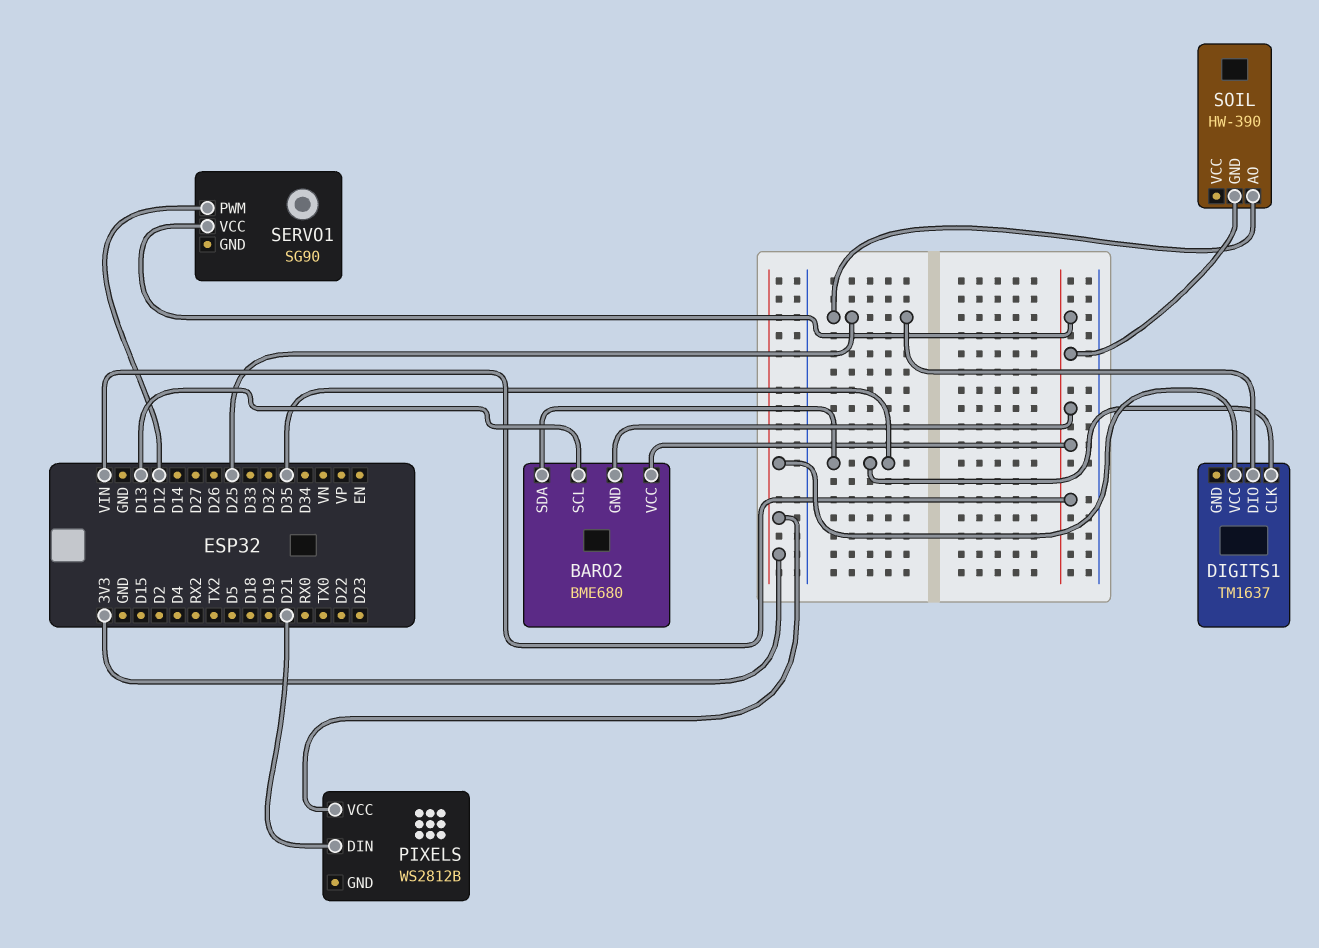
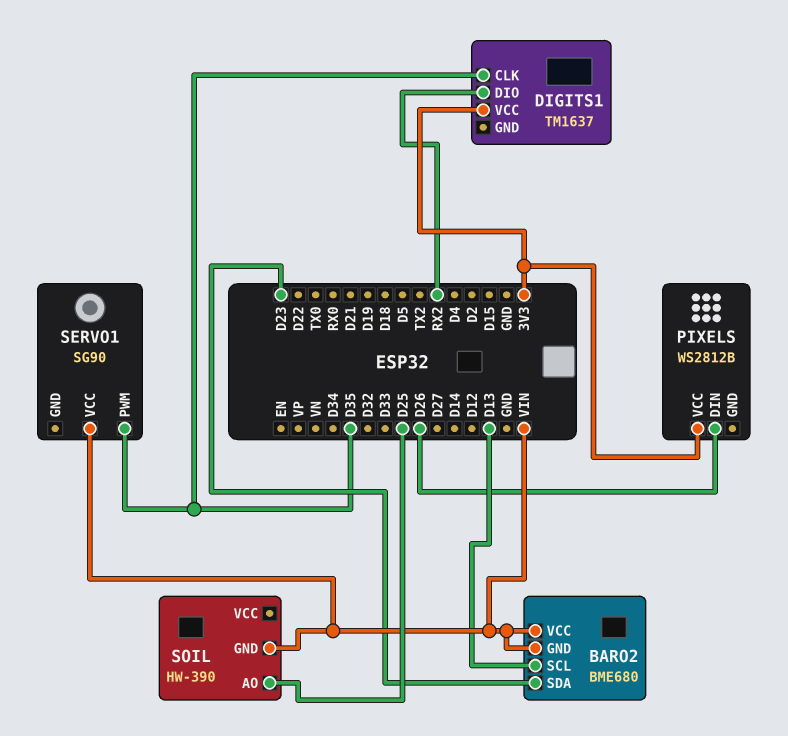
BARO2 pin SDA: D35 -> D23
DIGITS1 pin DIO: D25 -> RX2
PIXELS pin DIN: D21 -> D26
SERVO1 pin PWM: D12 -> D35

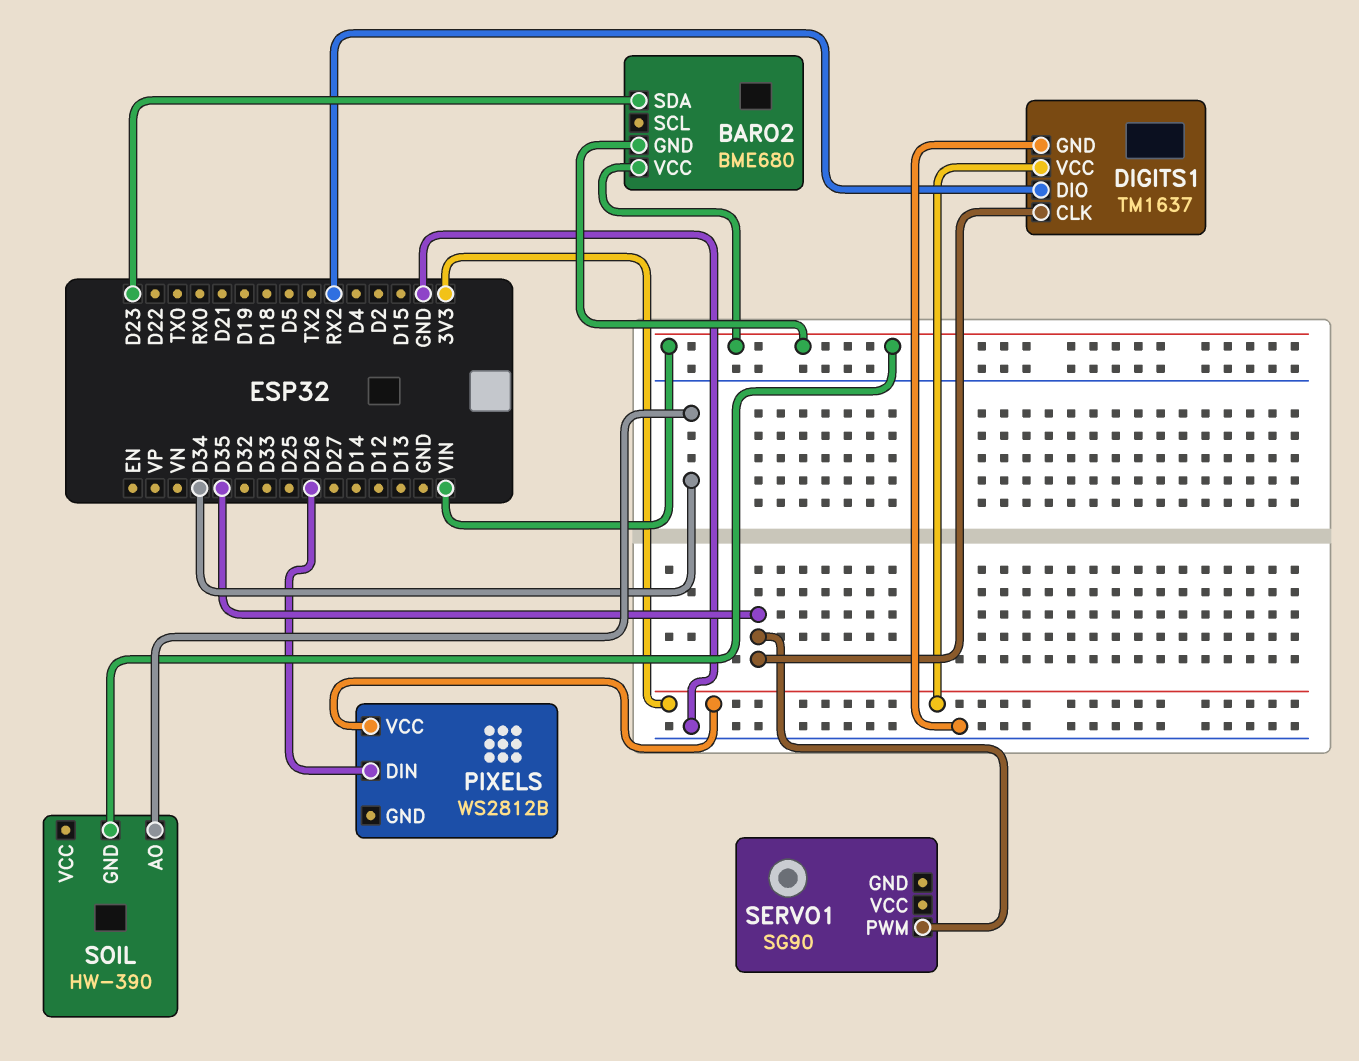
BARO2 pin SCL: D13 -> none
DIGITS1 pin GND: none -> GND
SERVO1 pin VCC: VIN -> none
SOIL pin AO: D25 -> D34

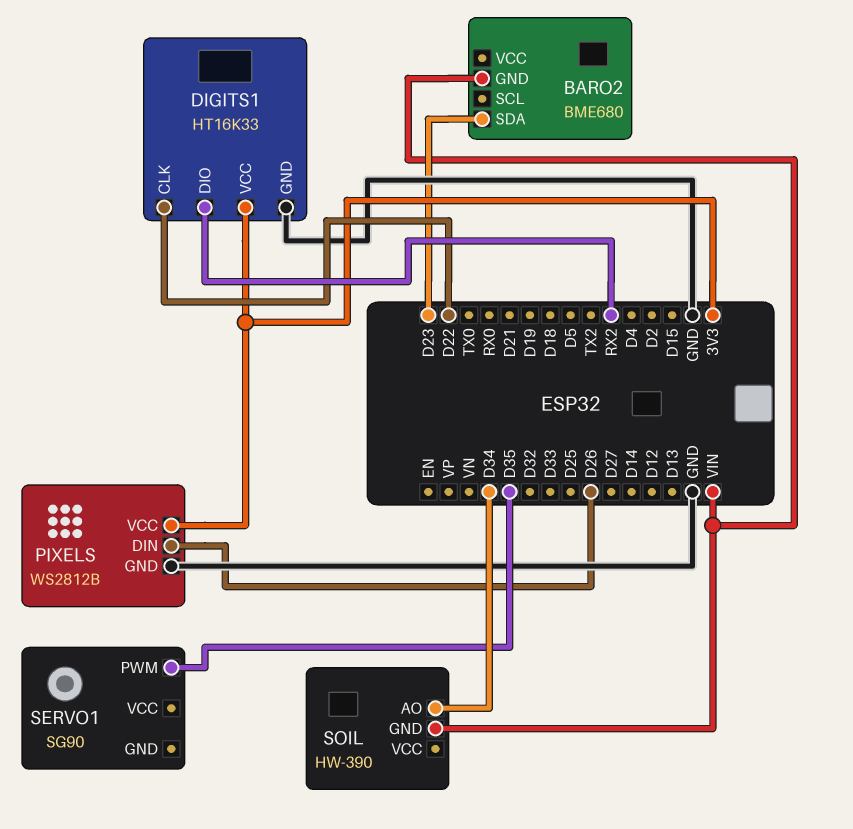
BARO2 pin VCC: VIN -> none
DIGITS1: TM1637 -> HT16K33
DIGITS1 pin CLK: D35 -> D22
PIXELS pin GND: none -> GND

